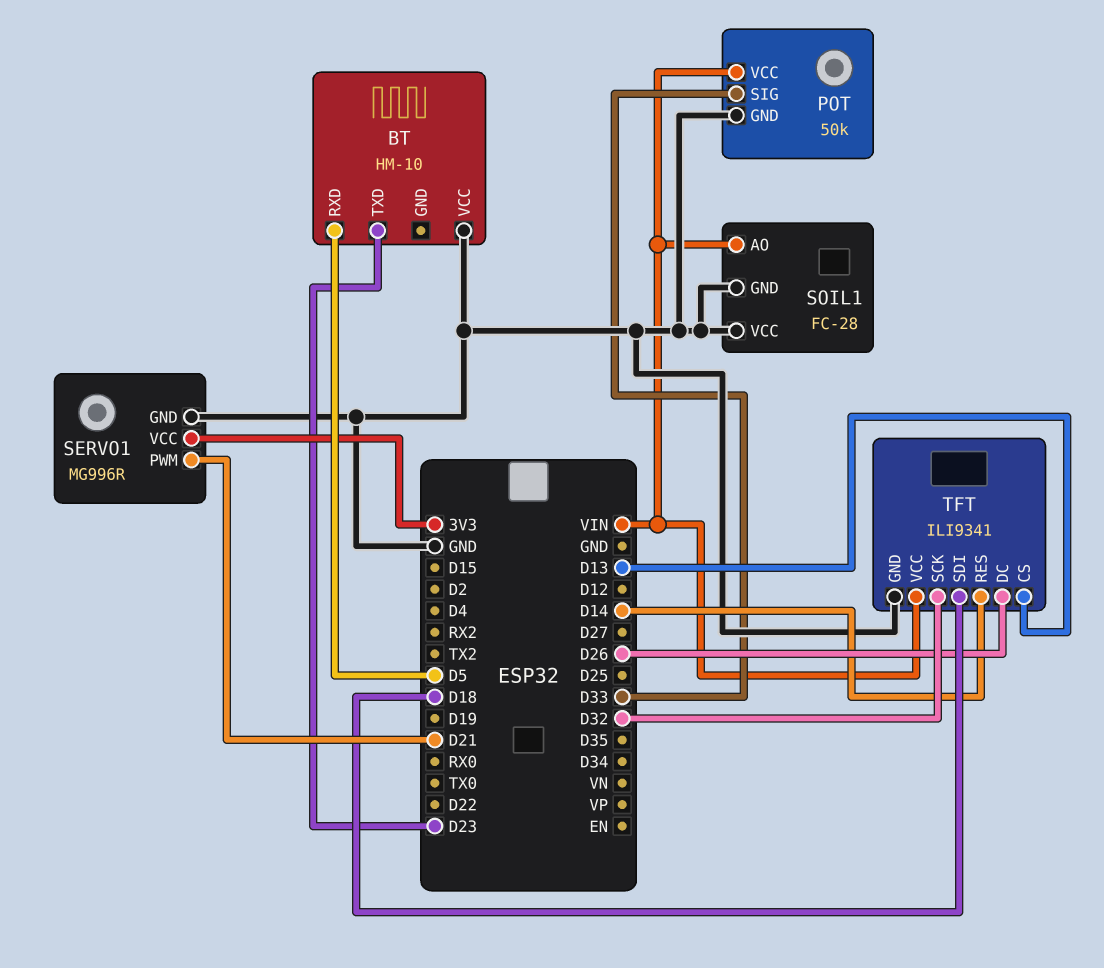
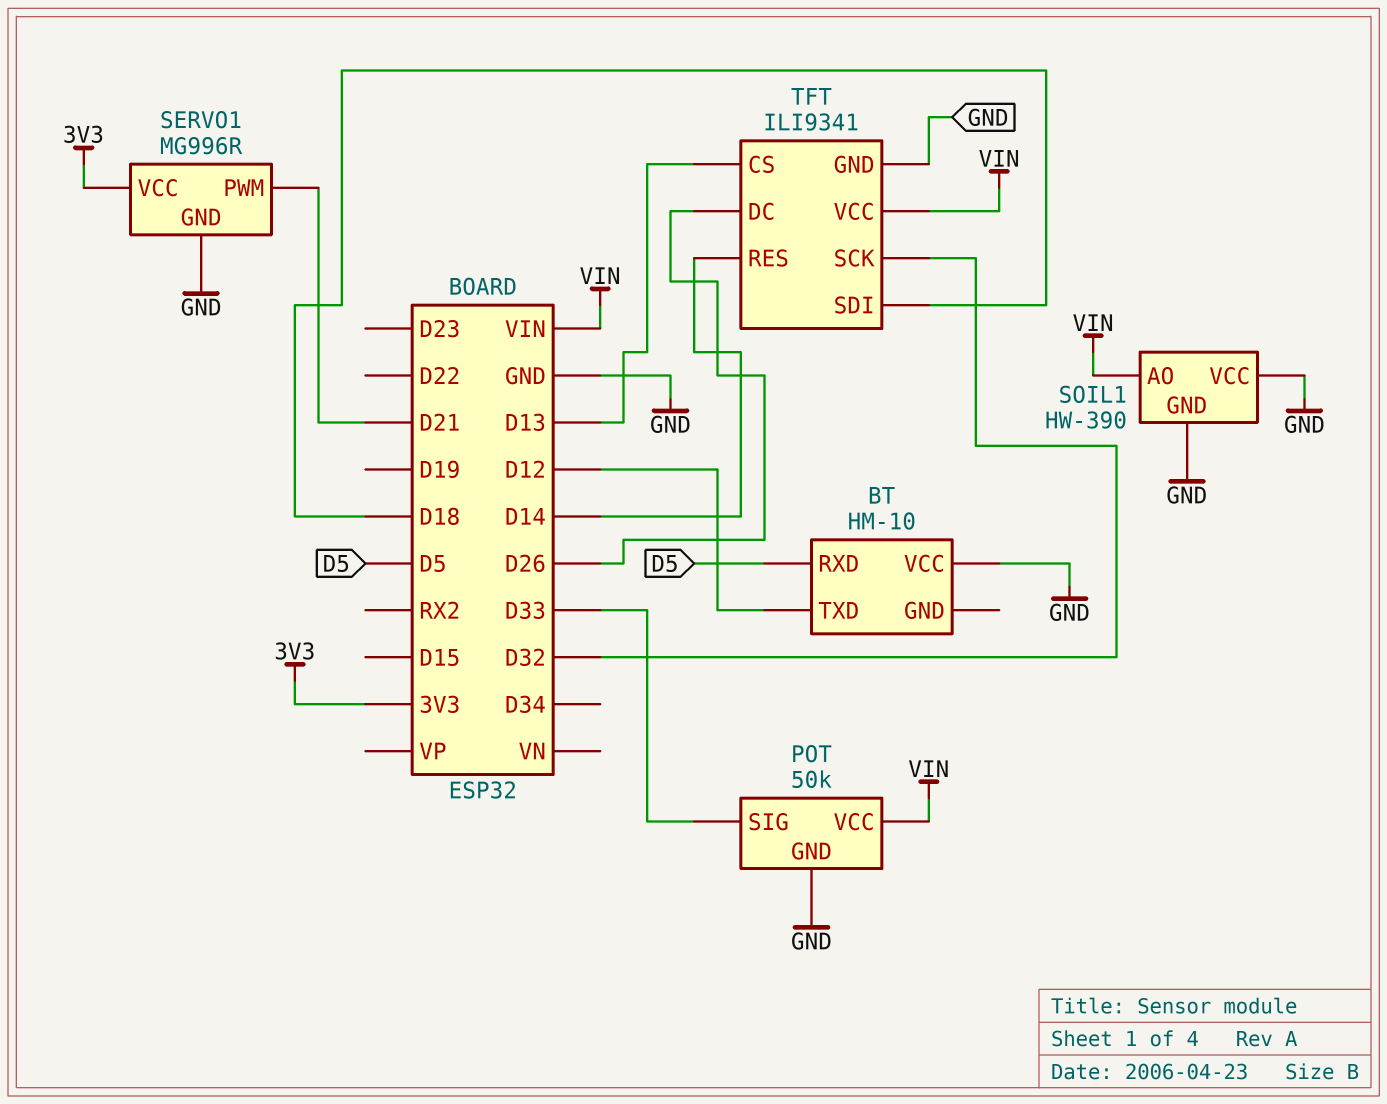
BT pin TXD: D23 -> D12
SOIL1: FC-28 -> HW-390

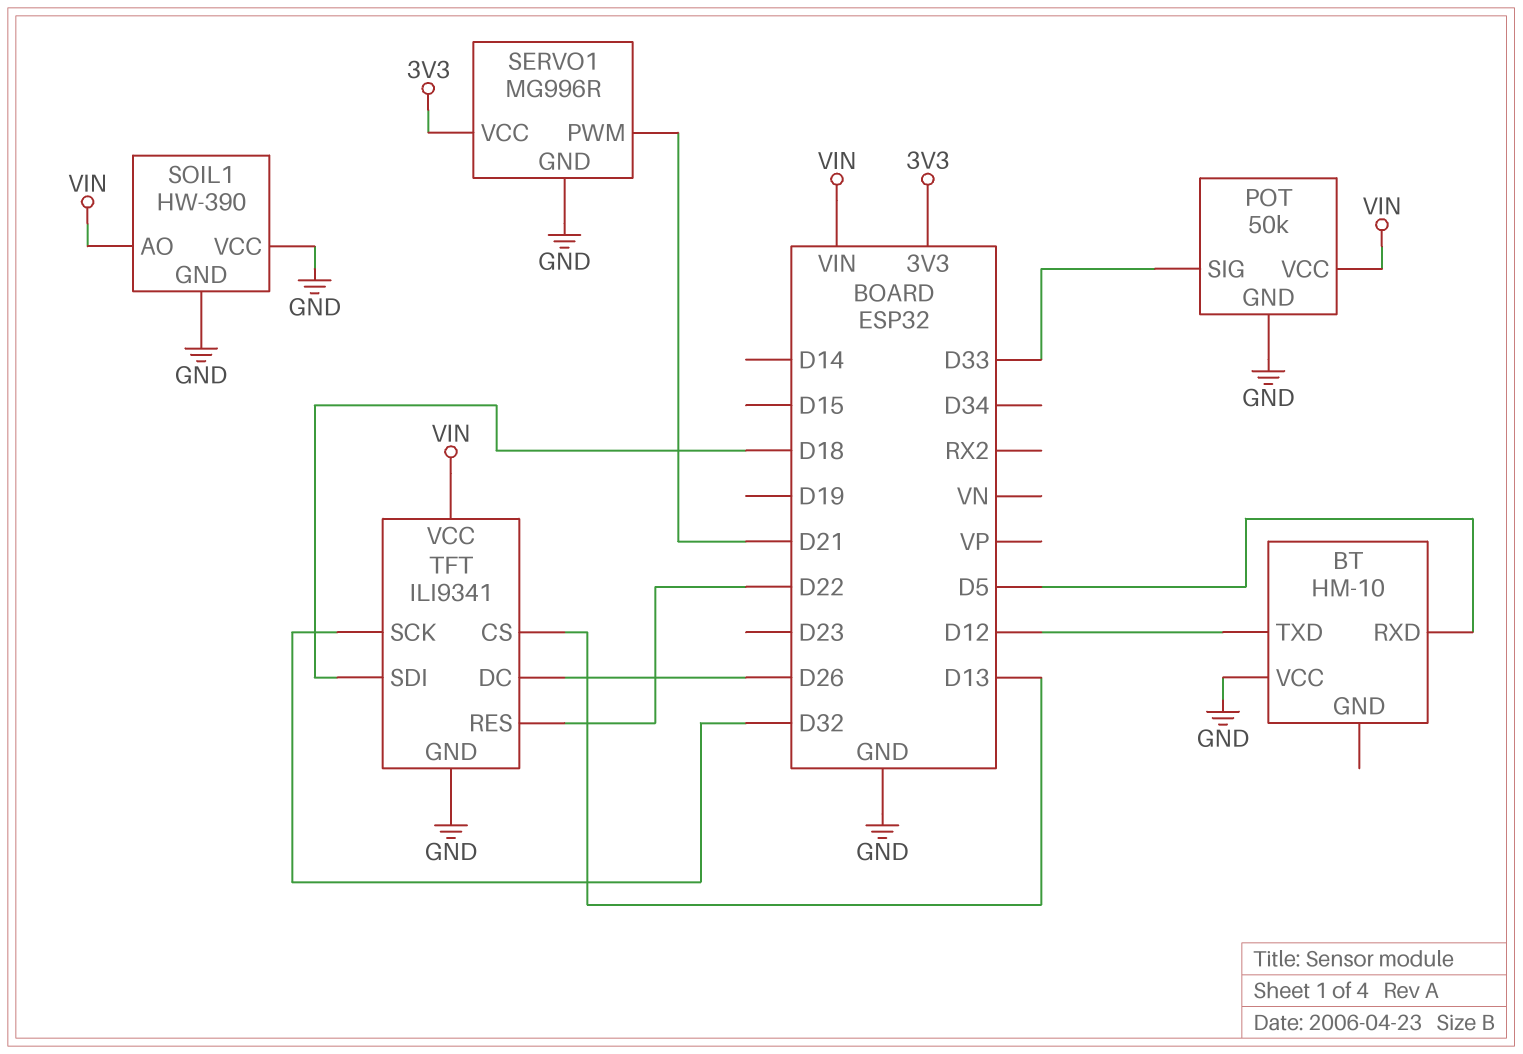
TFT pin RES: D14 -> D22

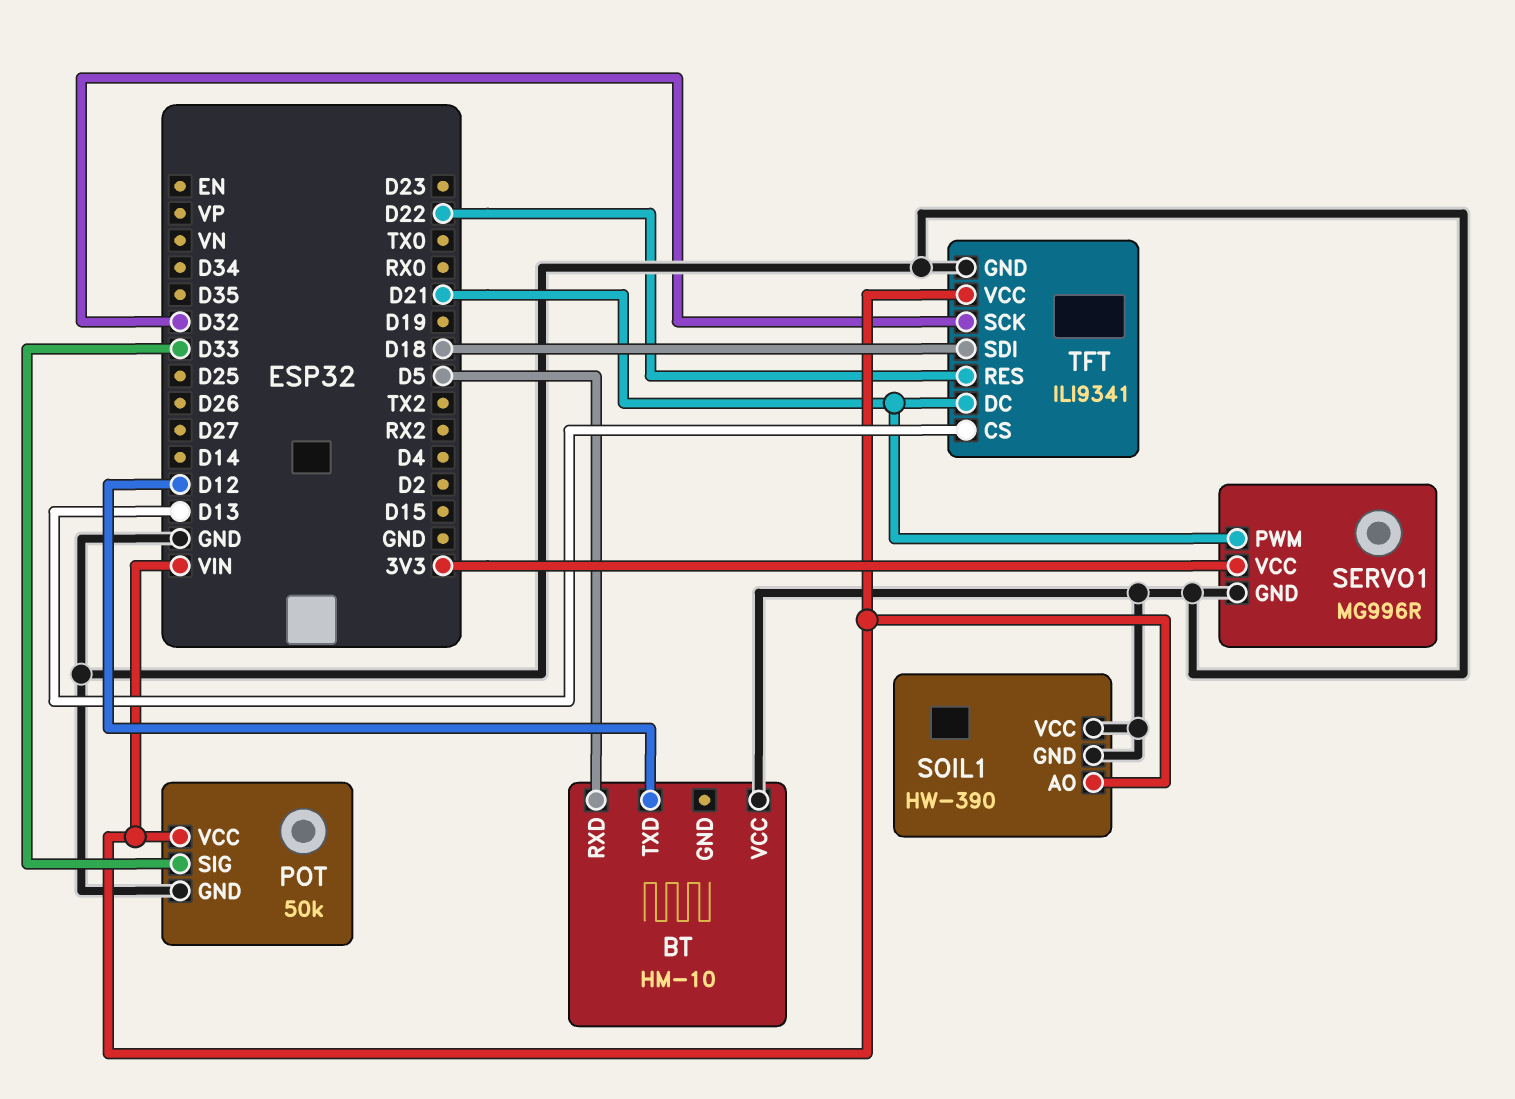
TFT pin DC: D26 -> D21

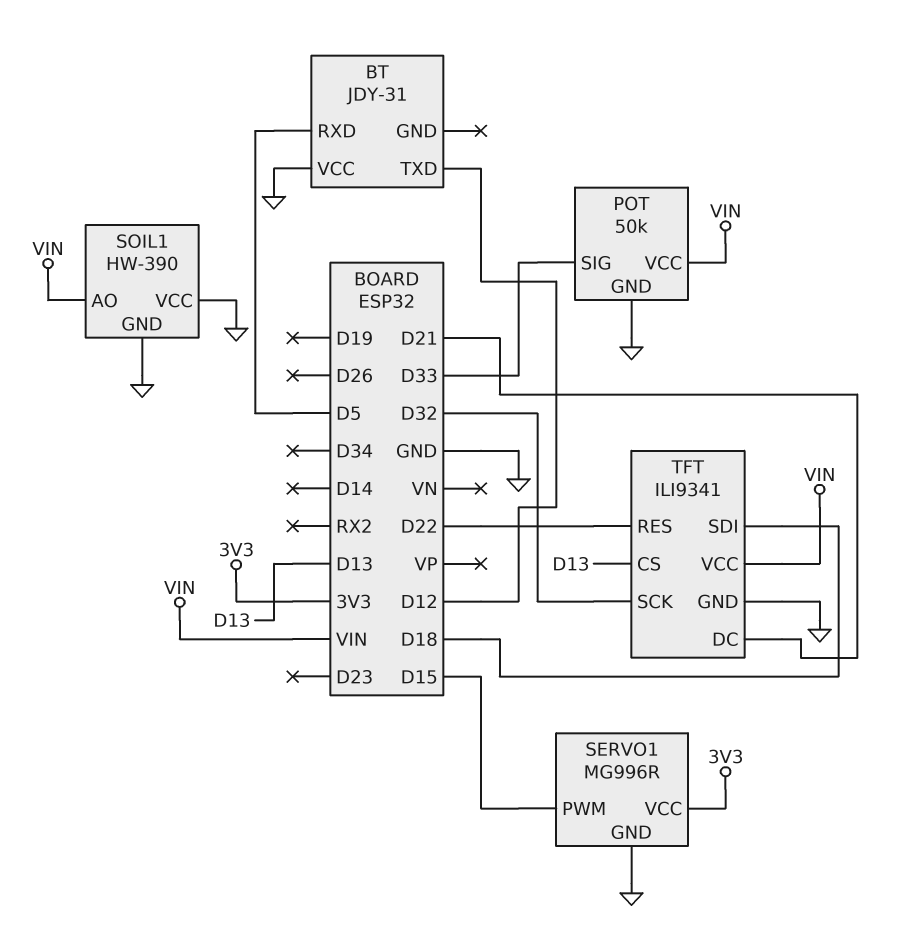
BT: HM-10 -> JDY-31
SERVO1 pin PWM: D21 -> D15

